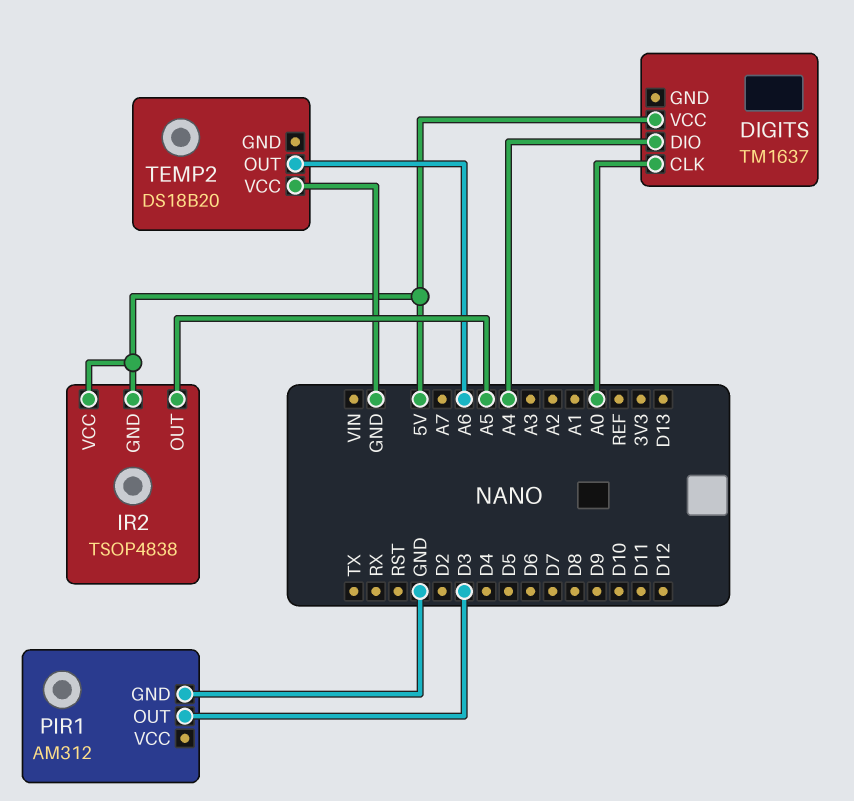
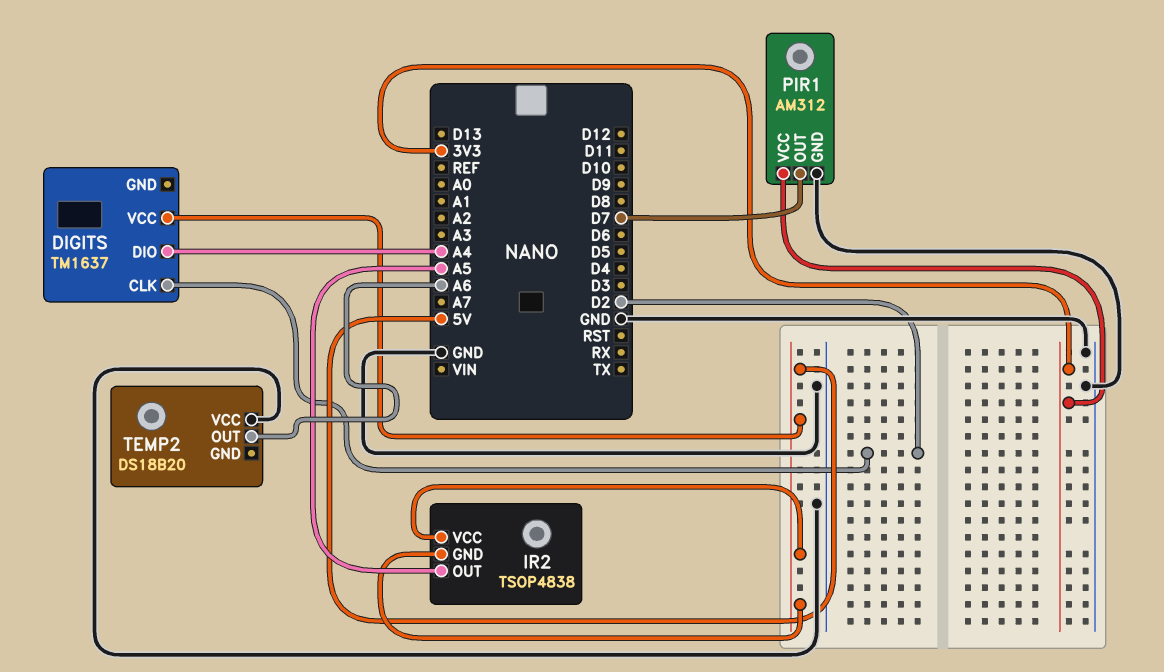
DIGITS pin CLK: A0 -> D2
PIR1 pin OUT: D3 -> D7
PIR1 pin VCC: none -> 3V3

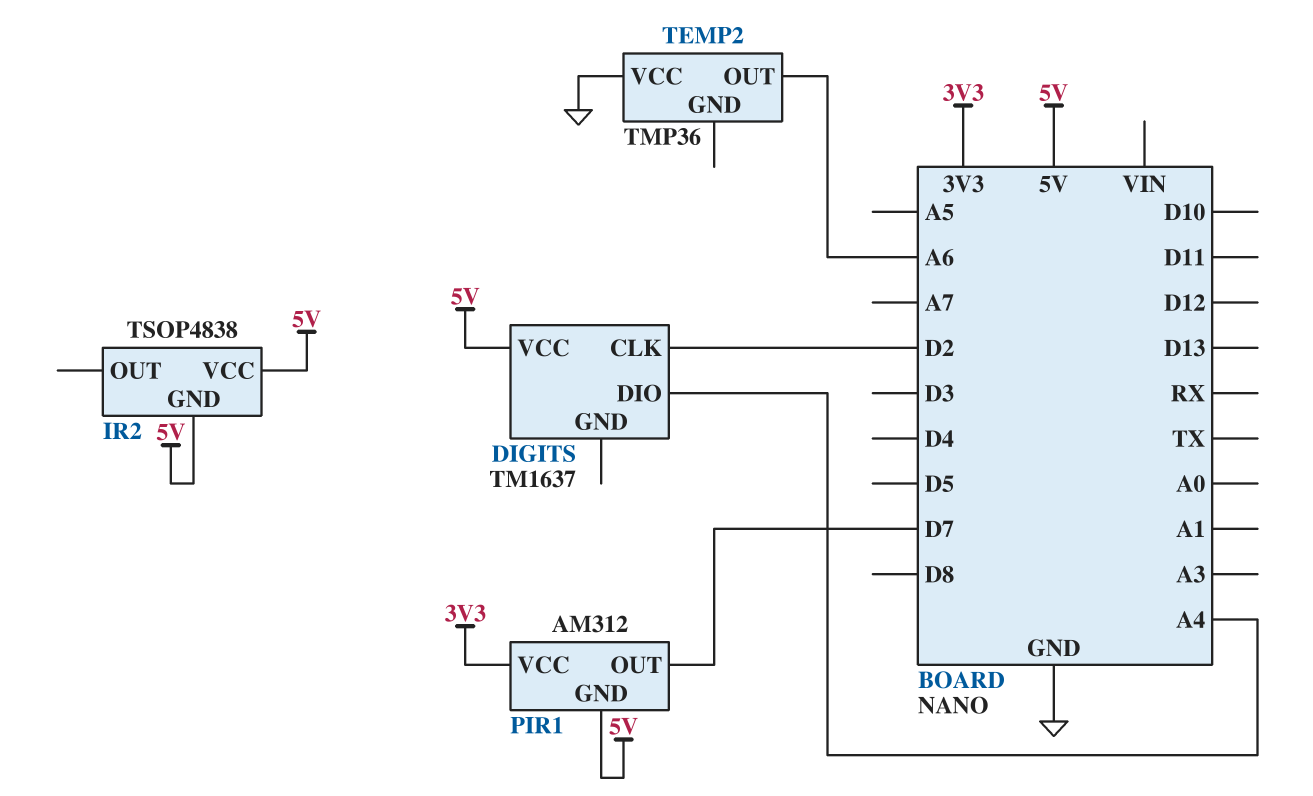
IR2 pin OUT: A5 -> none
PIR1 pin GND: GND -> 5V
TEMP2: DS18B20 -> TMP36

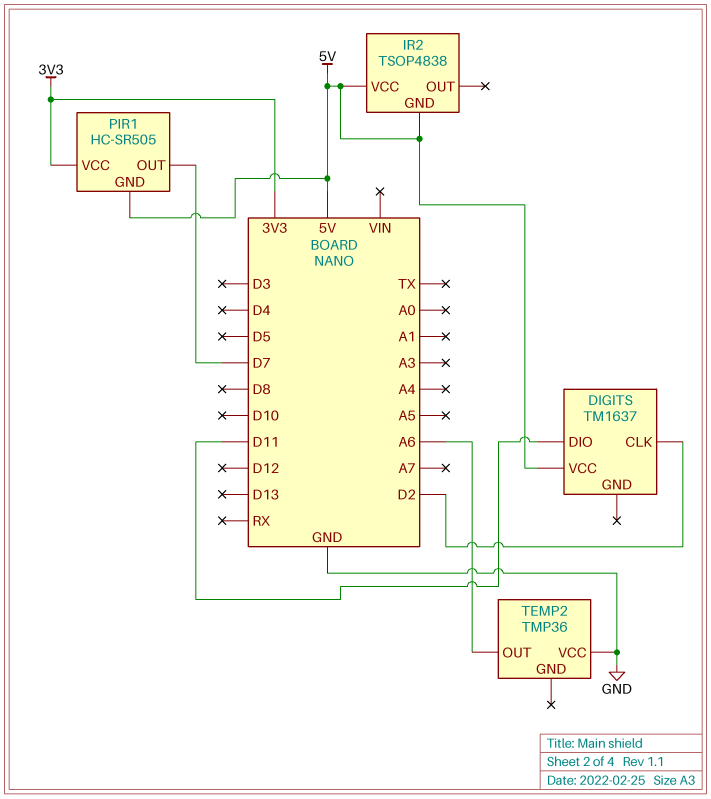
DIGITS pin DIO: A4 -> D11
PIR1: AM312 -> HC-SR505

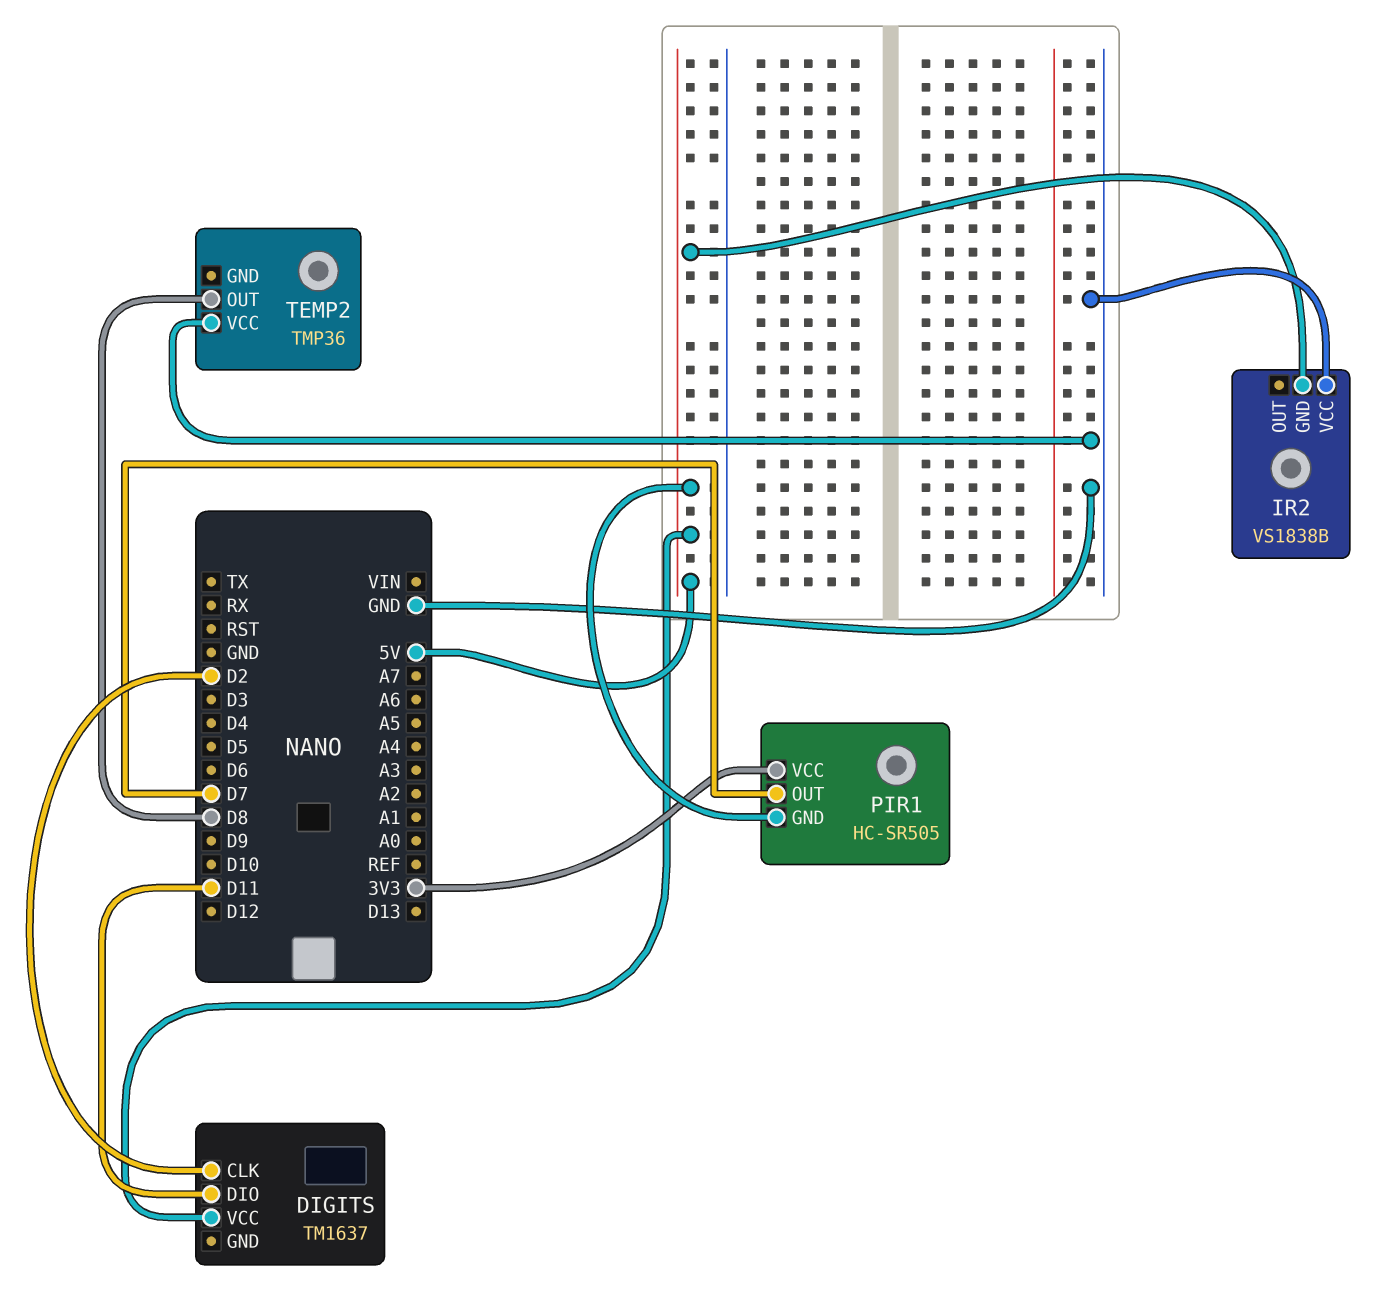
IR2: TSOP4838 -> VS1838B
IR2 pin VCC: 5V -> GND
TEMP2 pin OUT: A6 -> D8

